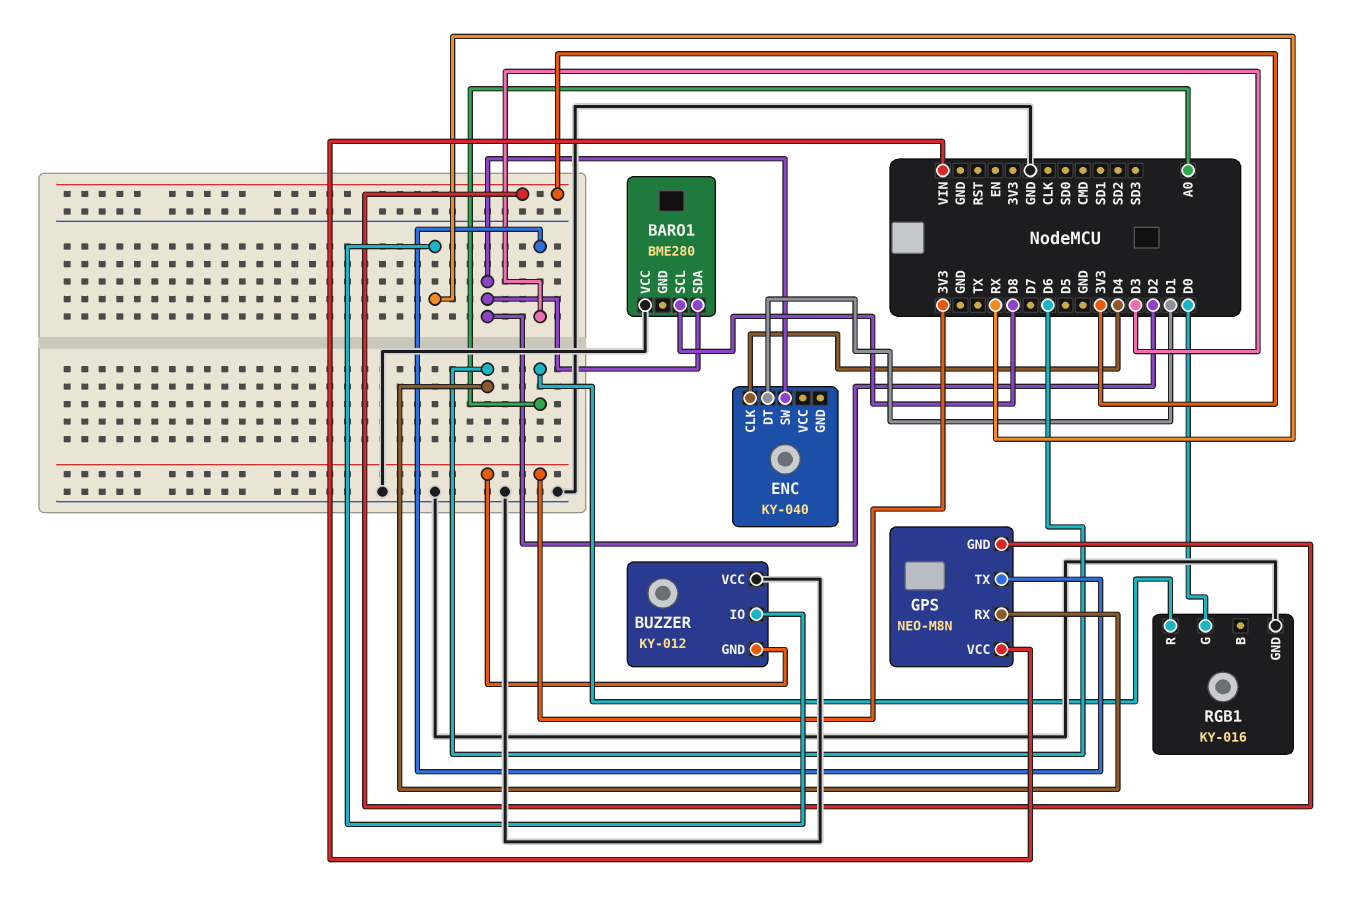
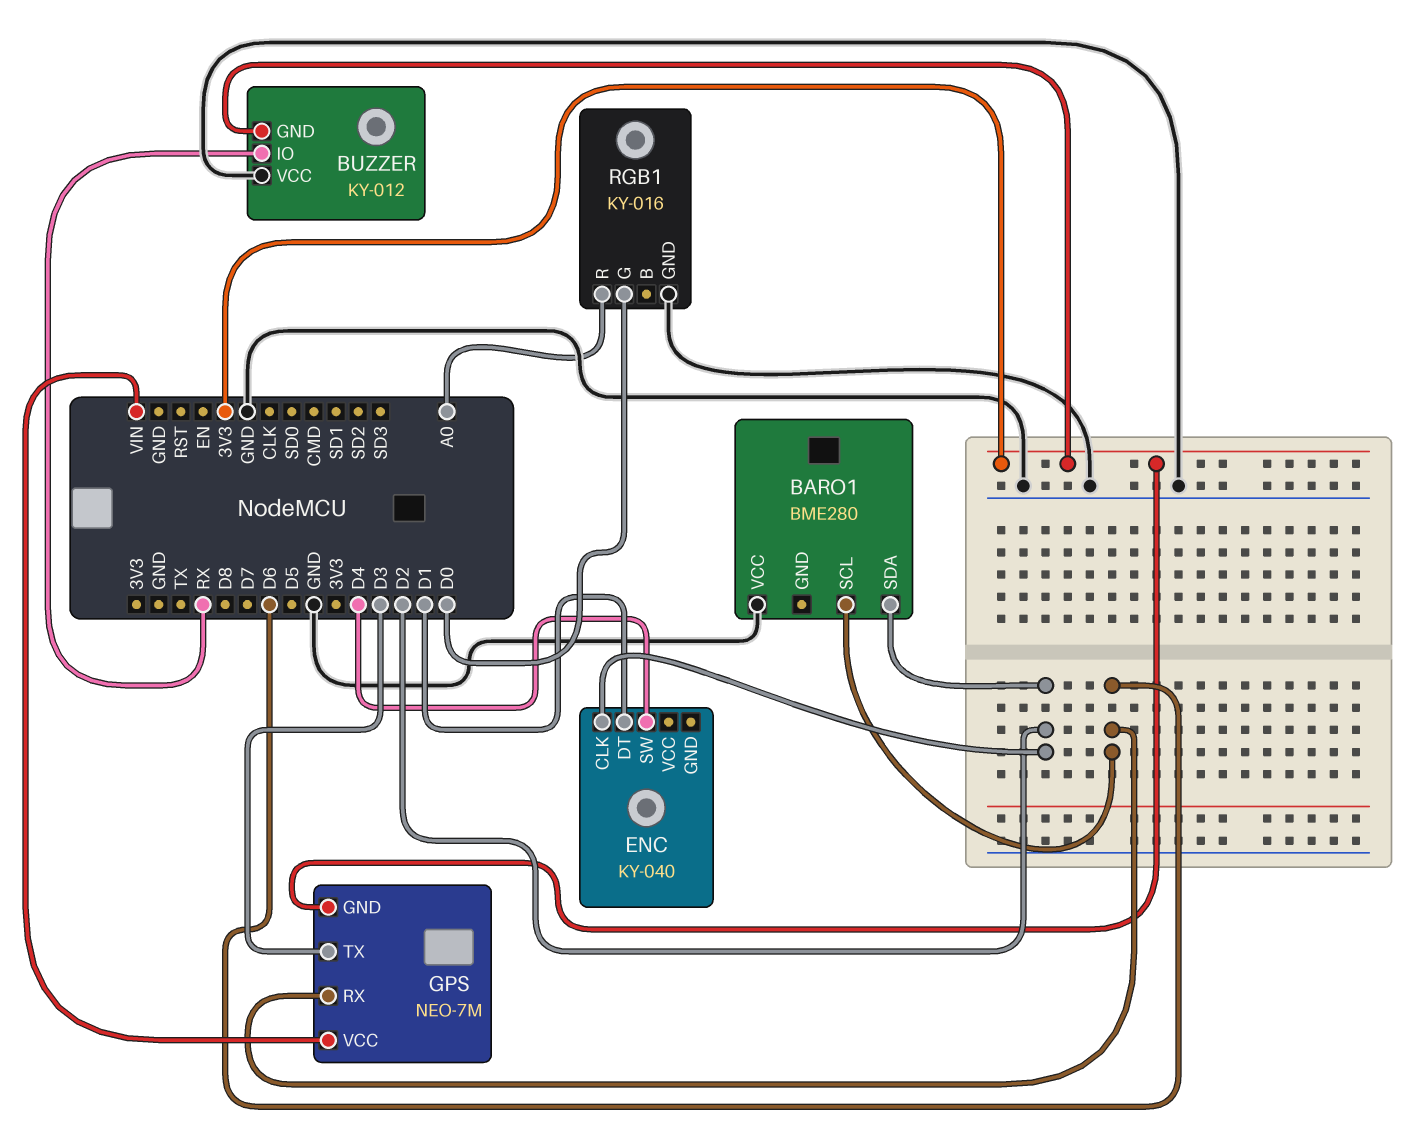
BARO1 pin SCL: D8 -> D6
ENC pin CLK: D4 -> D2
ENC pin SW: D2 -> D4
GPS: NEO-M8N -> NEO-7M

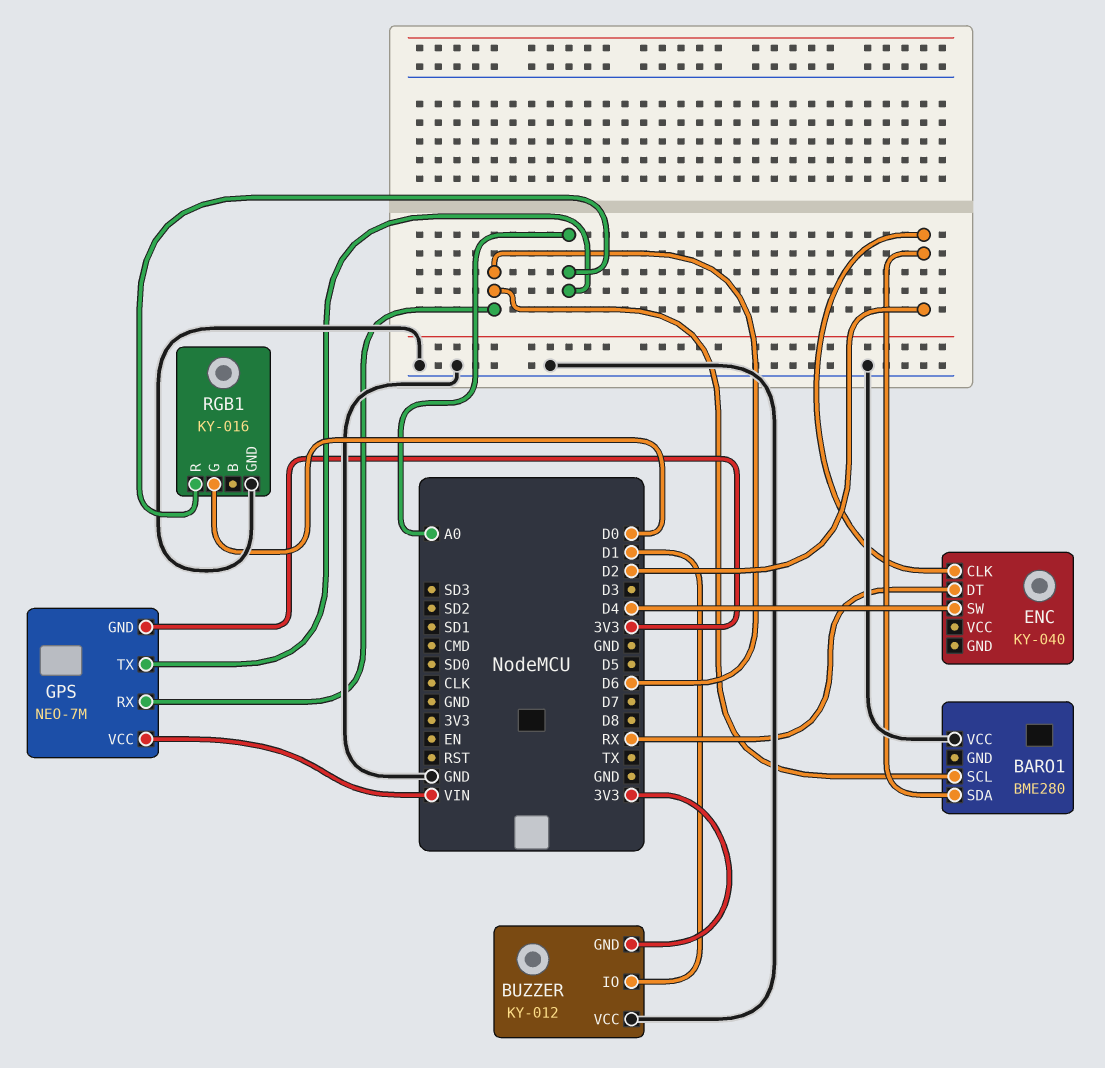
BUZZER pin IO: RX -> D1
ENC pin DT: D1 -> RX
GPS pin TX: D3 -> A0

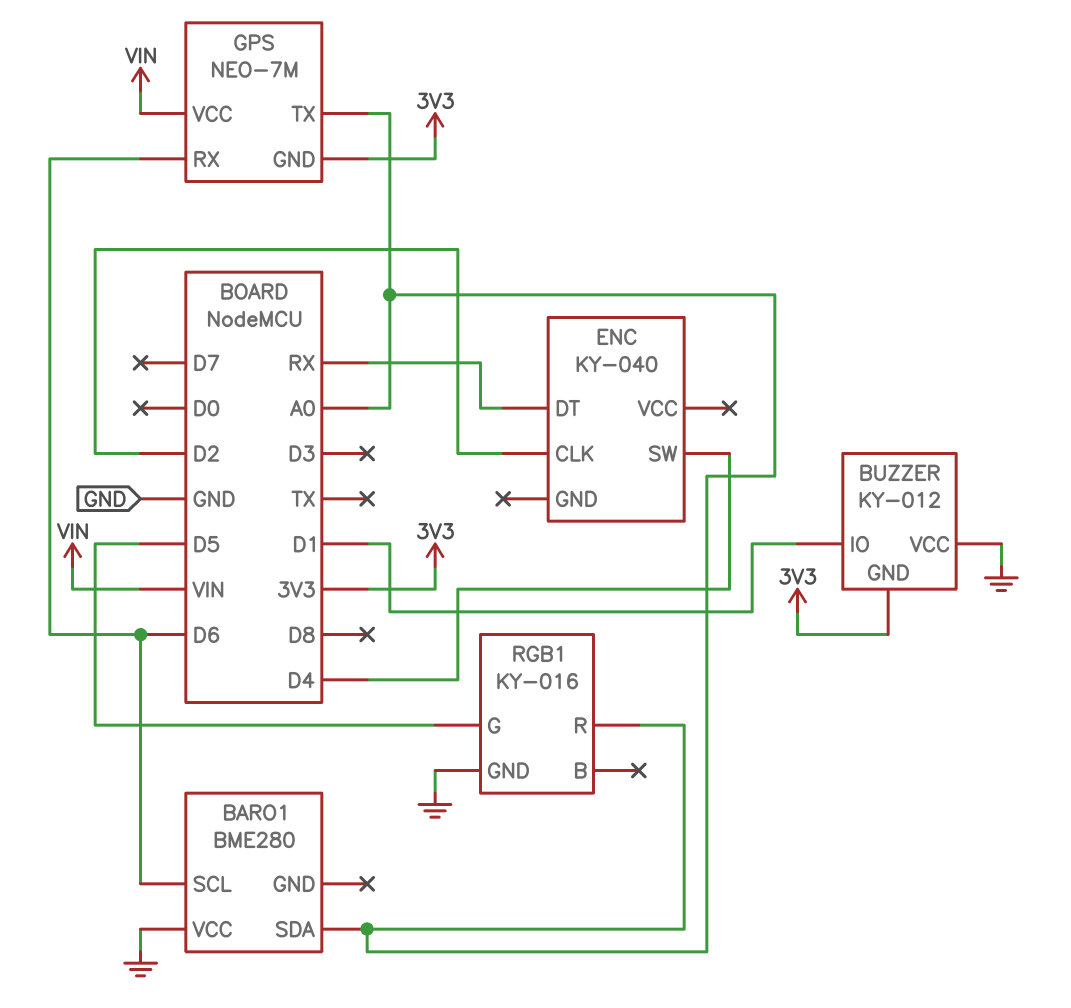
BARO1 pin SDA: D2 -> A0
RGB1 pin G: D0 -> D5

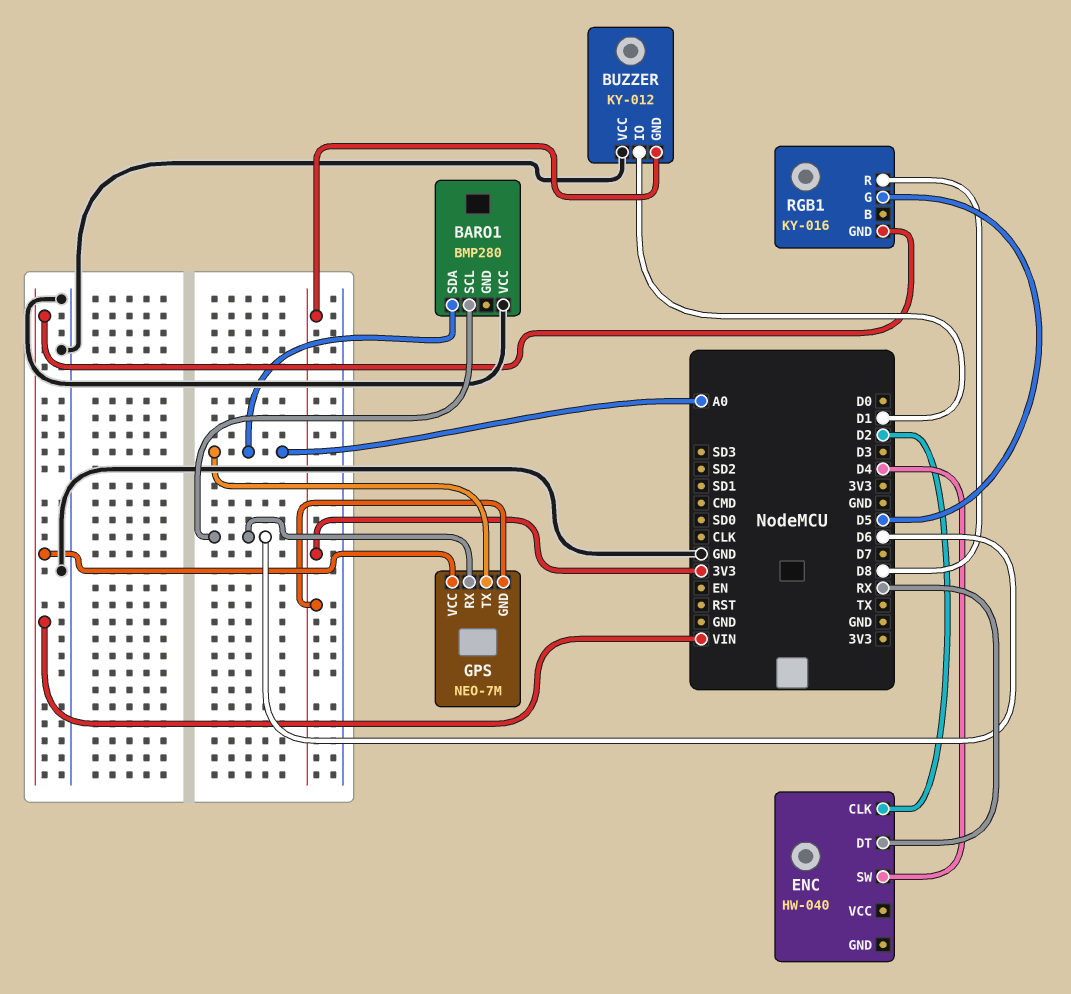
BARO1: BME280 -> BMP280
ENC: KY-040 -> HW-040
RGB1 pin GND: GND -> VIN
RGB1 pin R: A0 -> D8

